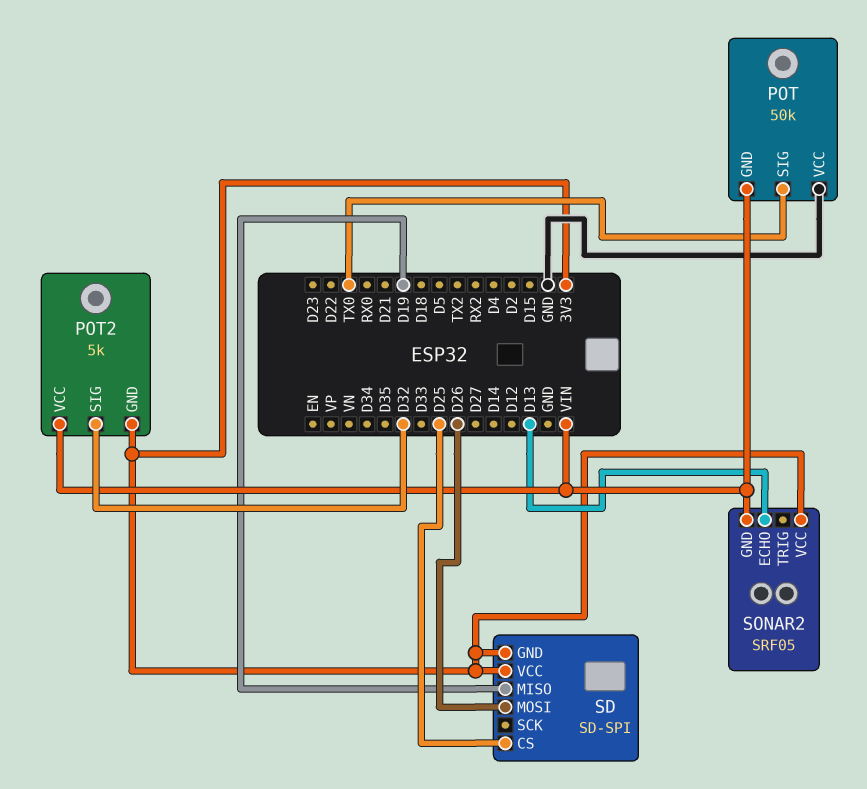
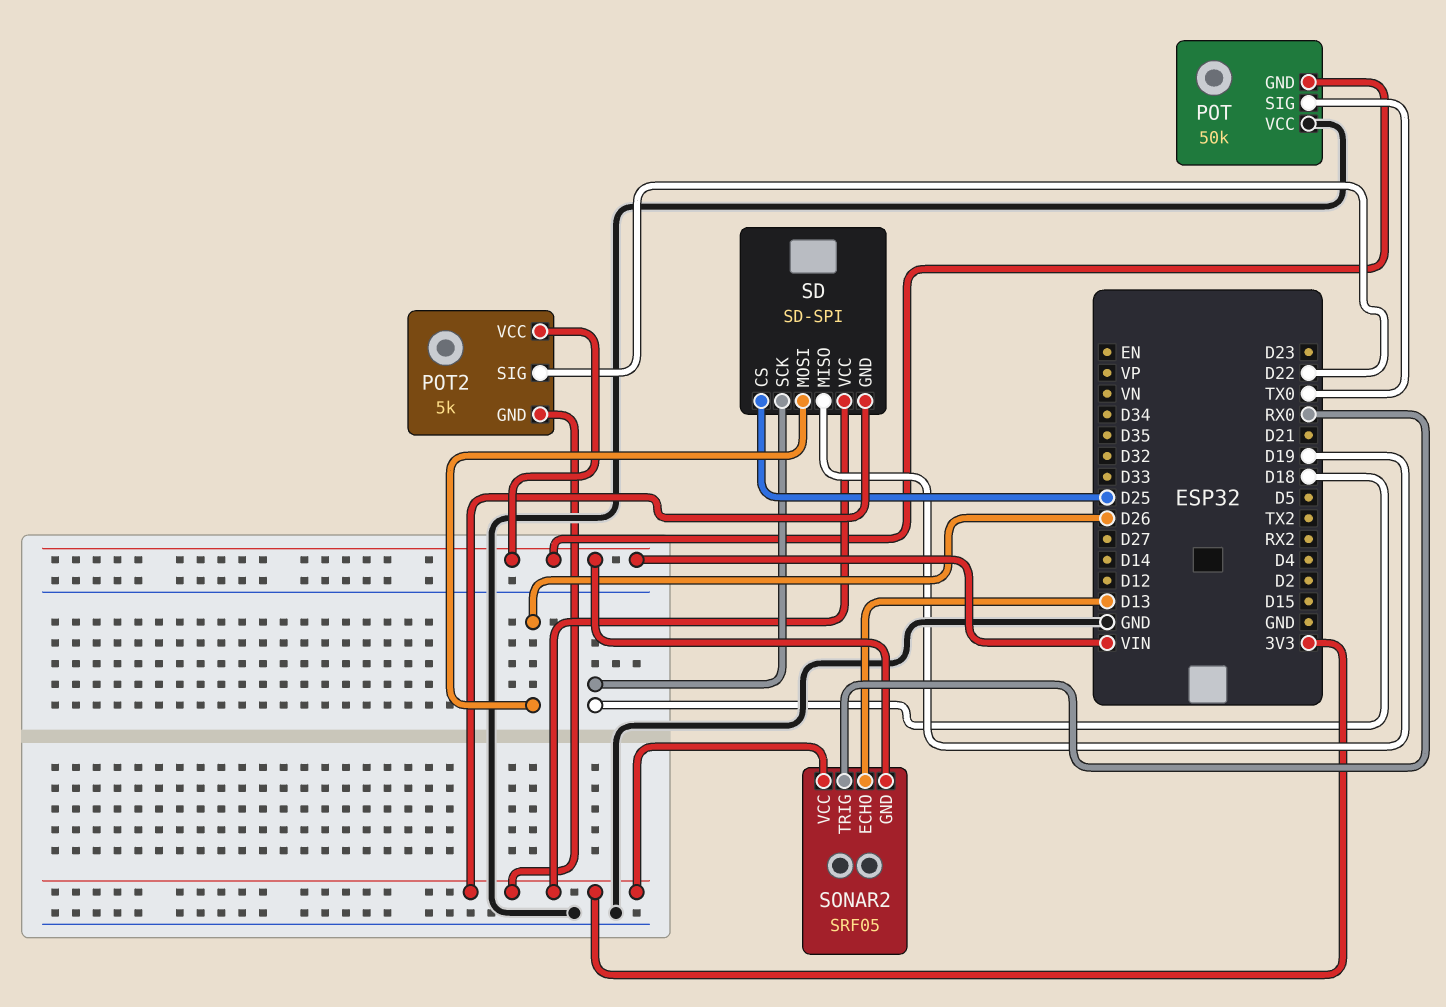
POT2 pin SIG: D32 -> D22
SD pin SCK: none -> D18
SONAR2 pin TRIG: none -> RX0

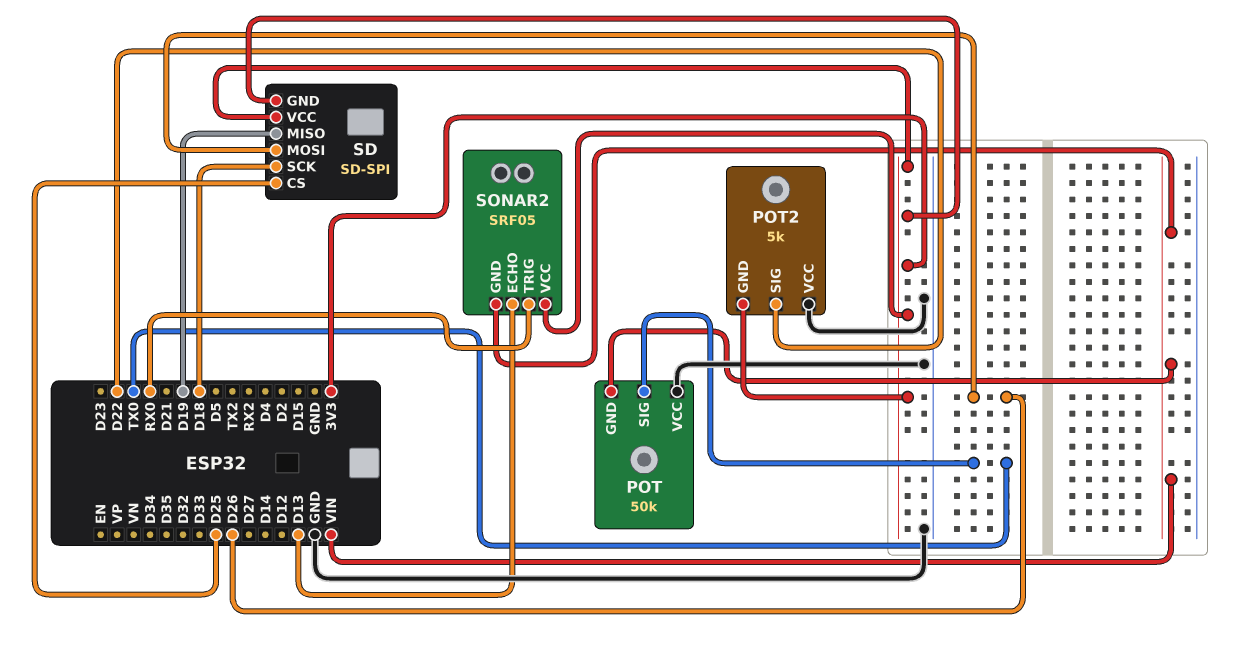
POT2 pin VCC: VIN -> GND

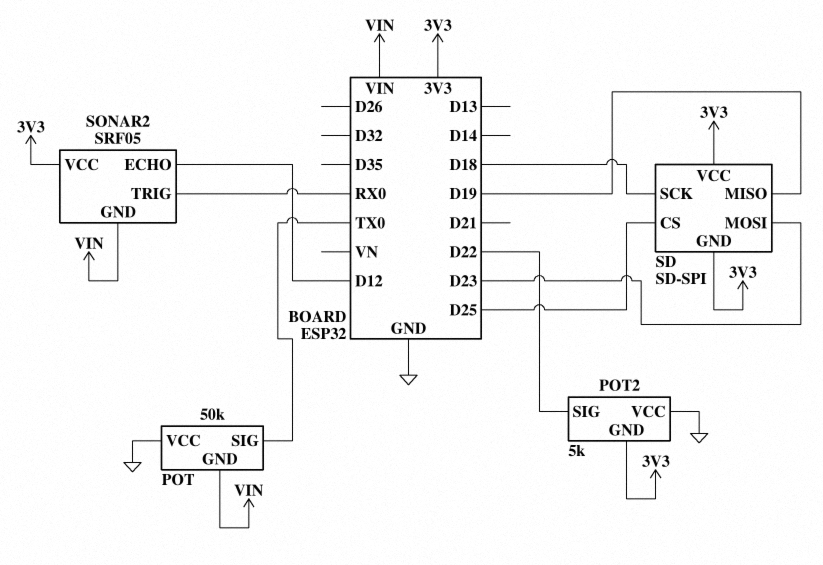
SD pin MOSI: D26 -> D23
SONAR2 pin ECHO: D13 -> D12

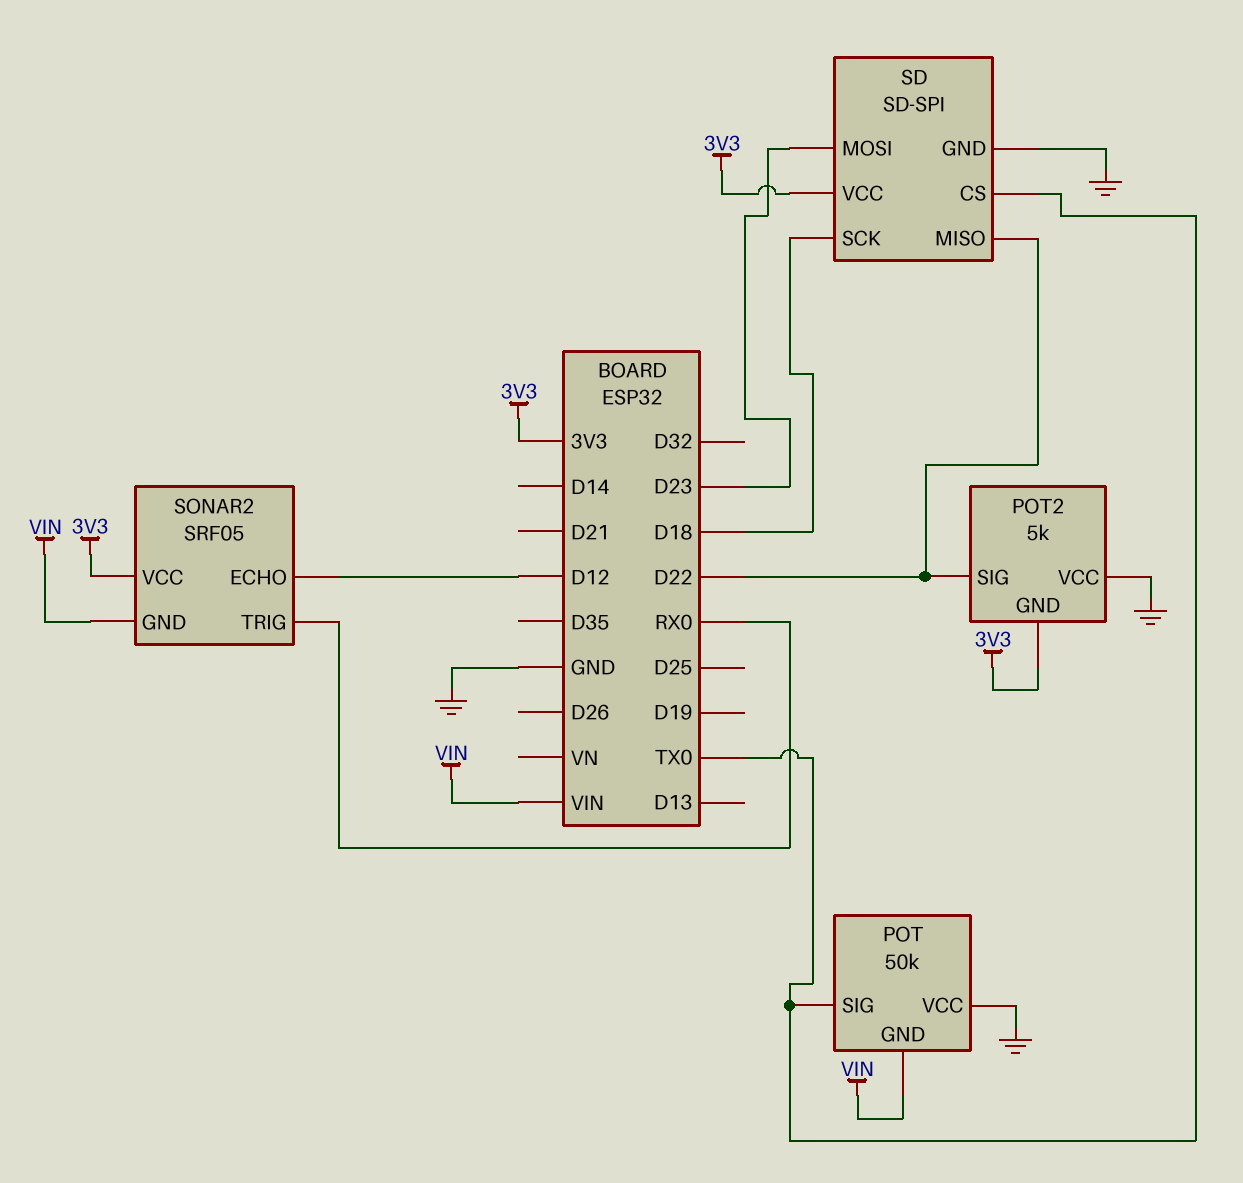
SD pin CS: D25 -> TX0
SD pin GND: 3V3 -> GND
SD pin MISO: D19 -> D22

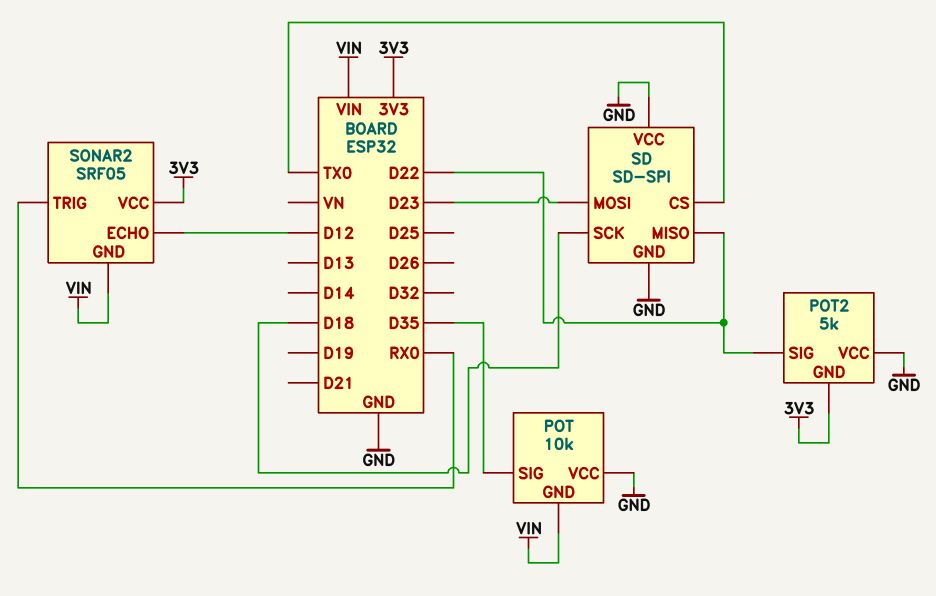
POT: 50k -> 10k
POT pin SIG: TX0 -> D35
SD pin VCC: 3V3 -> GND

